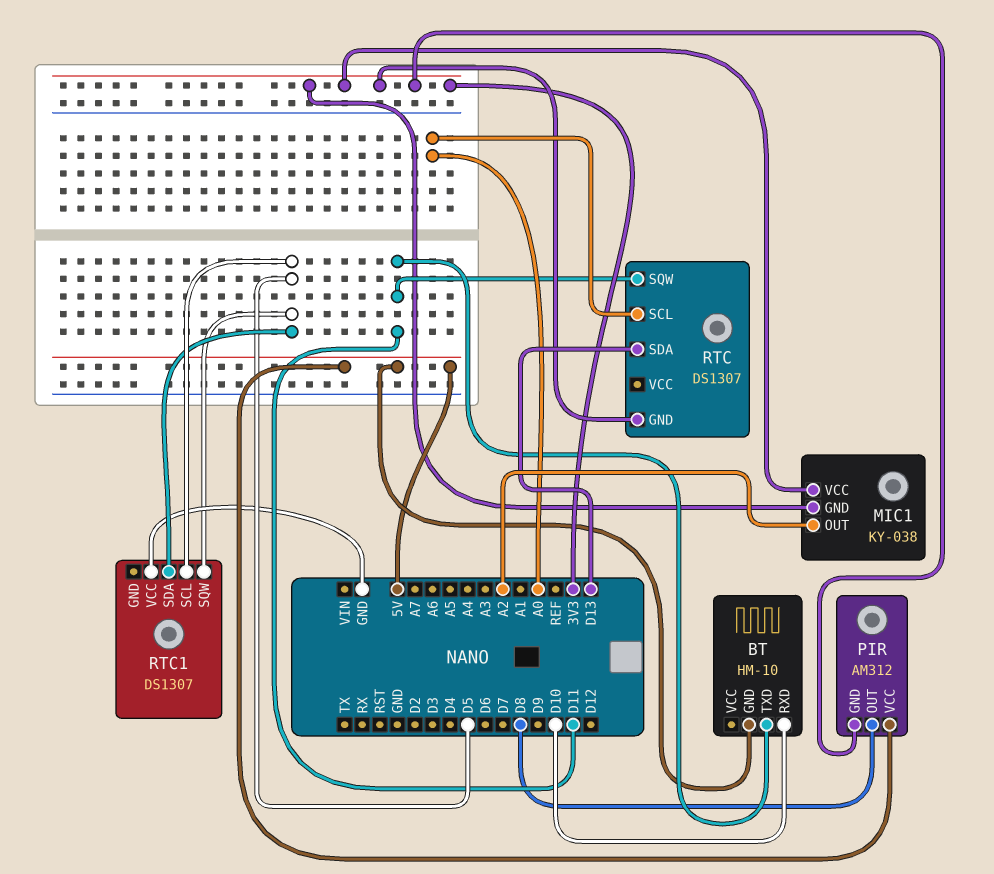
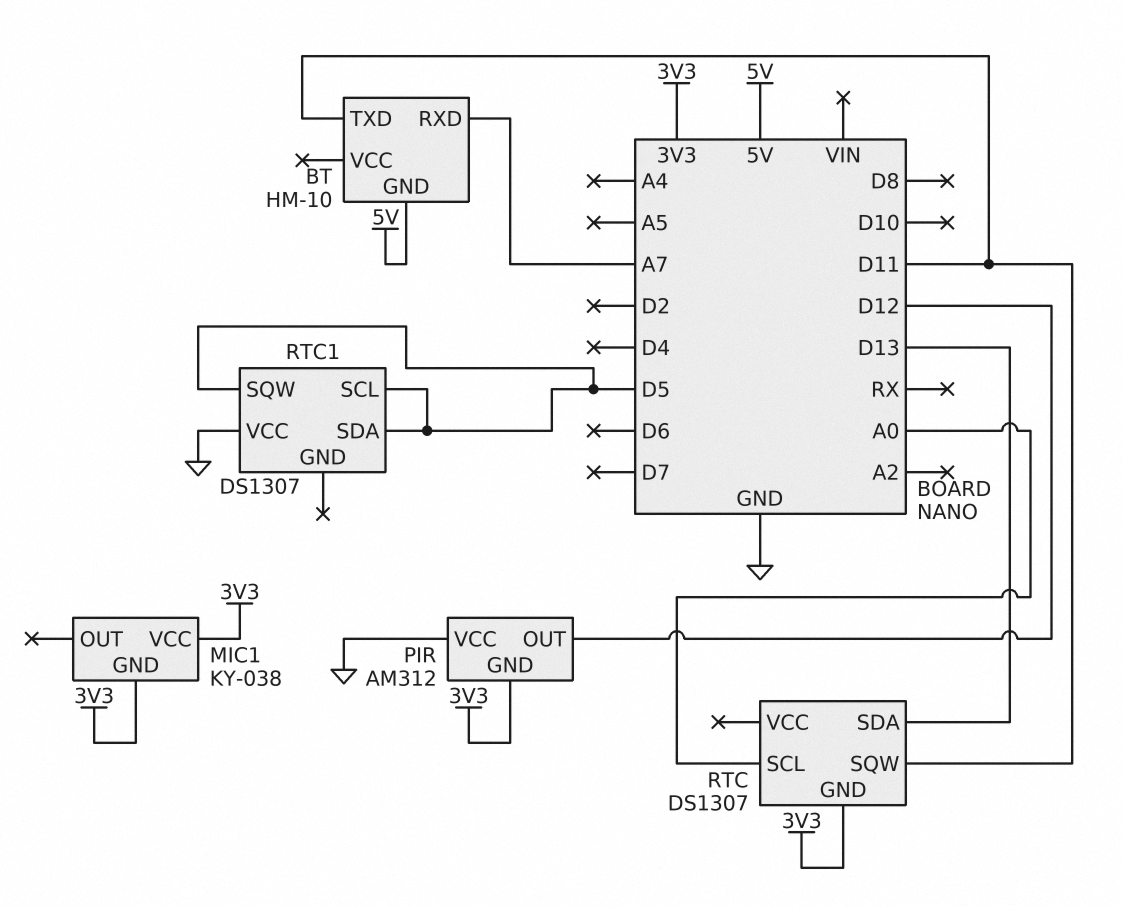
BT pin RXD: D10 -> A7
MIC1 pin OUT: A2 -> none
PIR pin OUT: D8 -> D12
PIR pin VCC: 5V -> GND

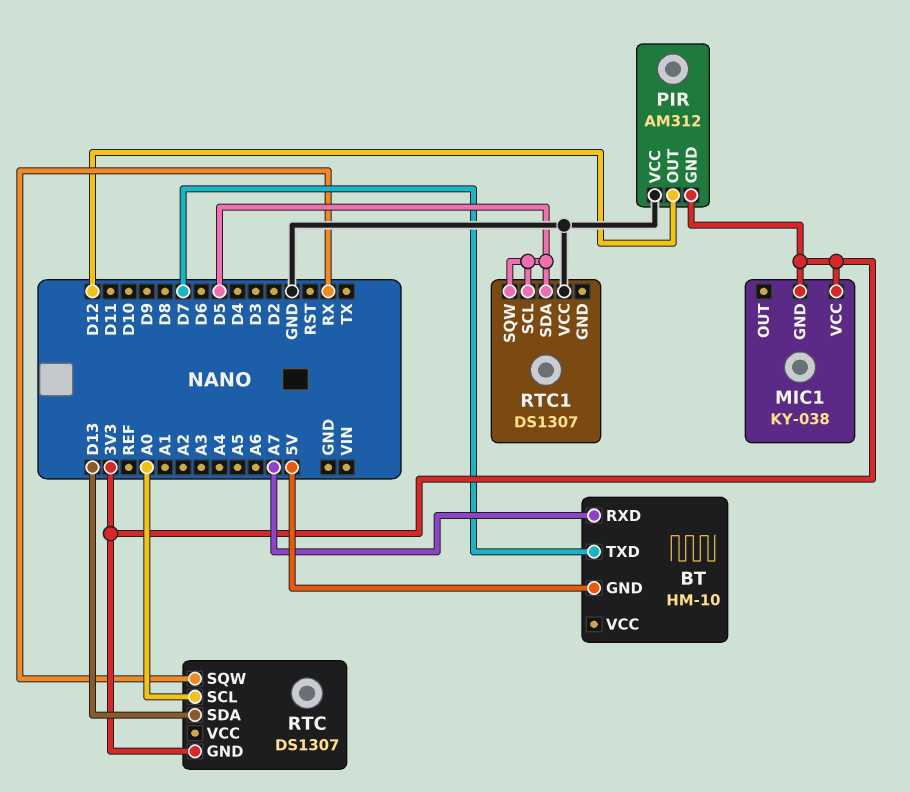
BT pin TXD: D11 -> D7
RTC pin SQW: D11 -> RX

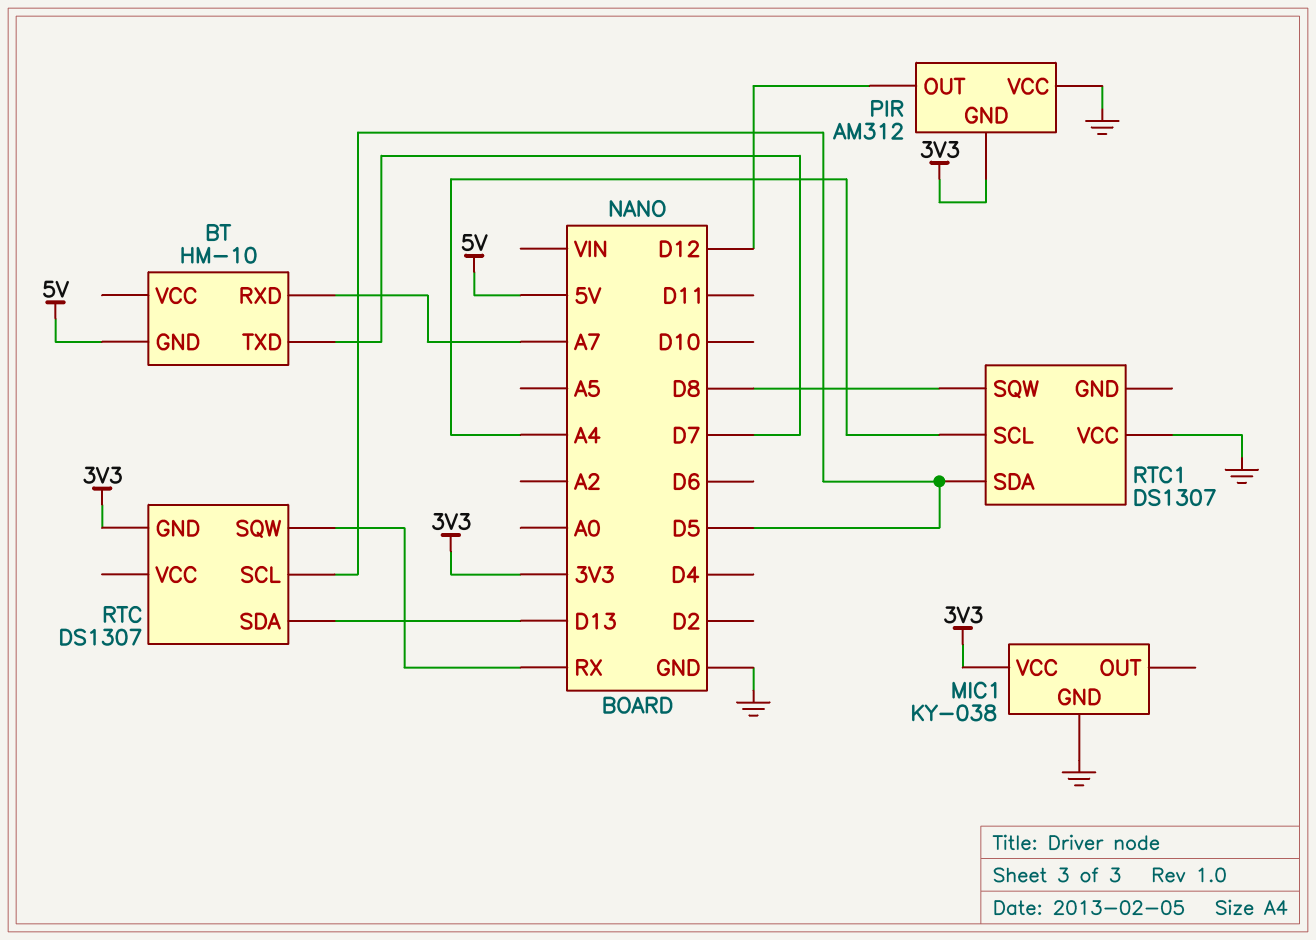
MIC1 pin GND: 3V3 -> GND
RTC pin SCL: A0 -> D5
RTC1 pin SCL: D5 -> A4
RTC1 pin SQW: D5 -> D8

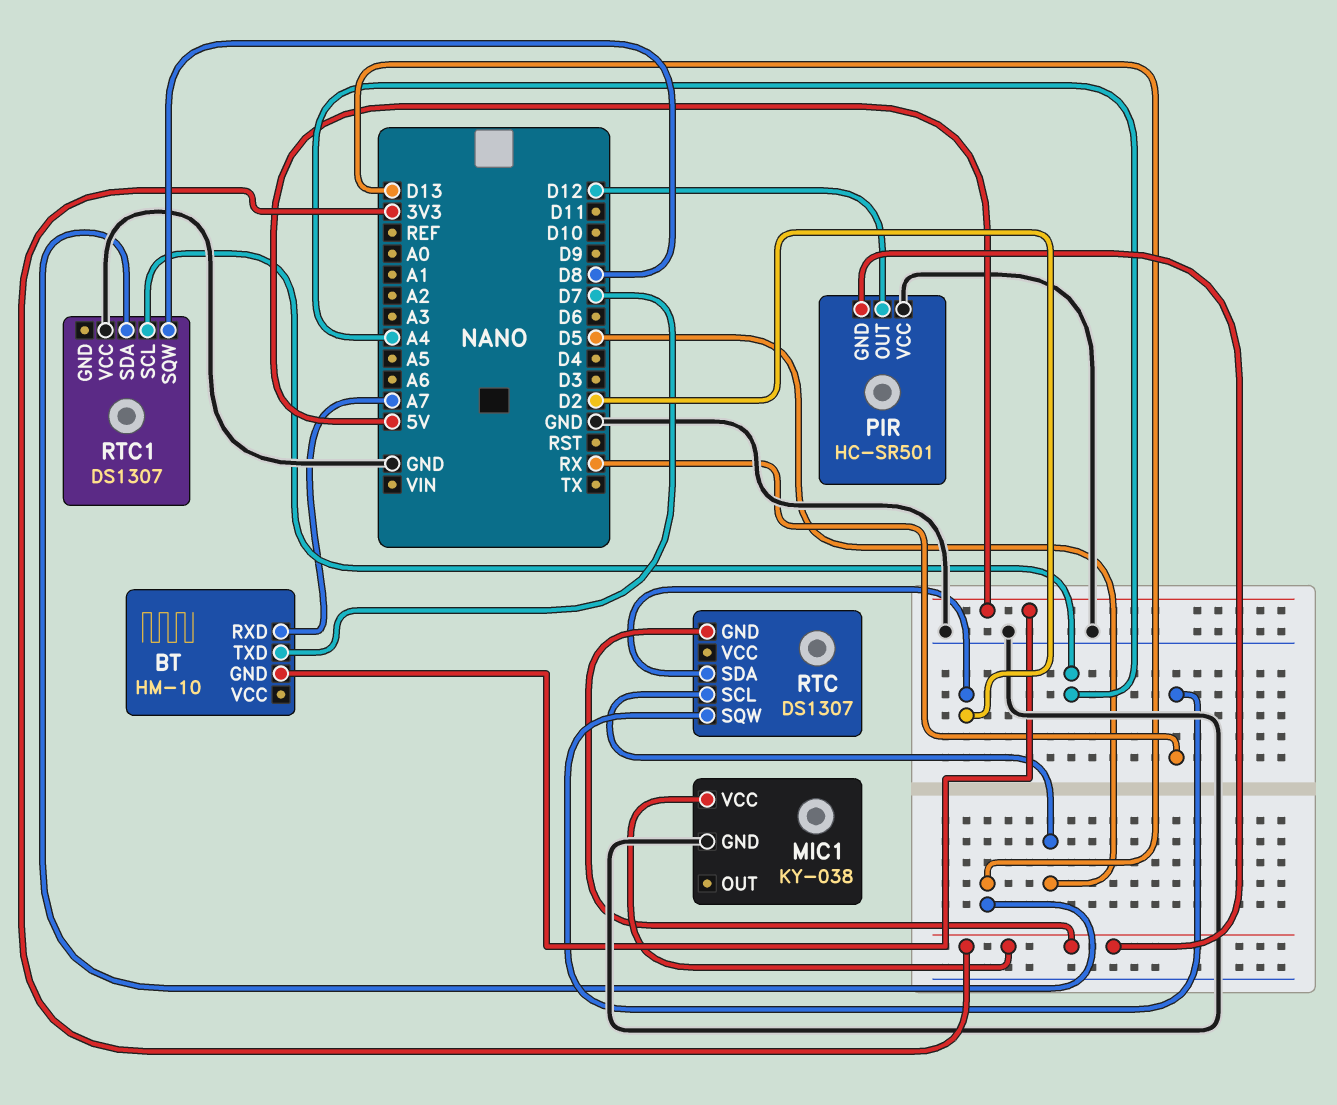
PIR: AM312 -> HC-SR501
RTC pin SDA: D13 -> D2
RTC1 pin SDA: D5 -> D13

